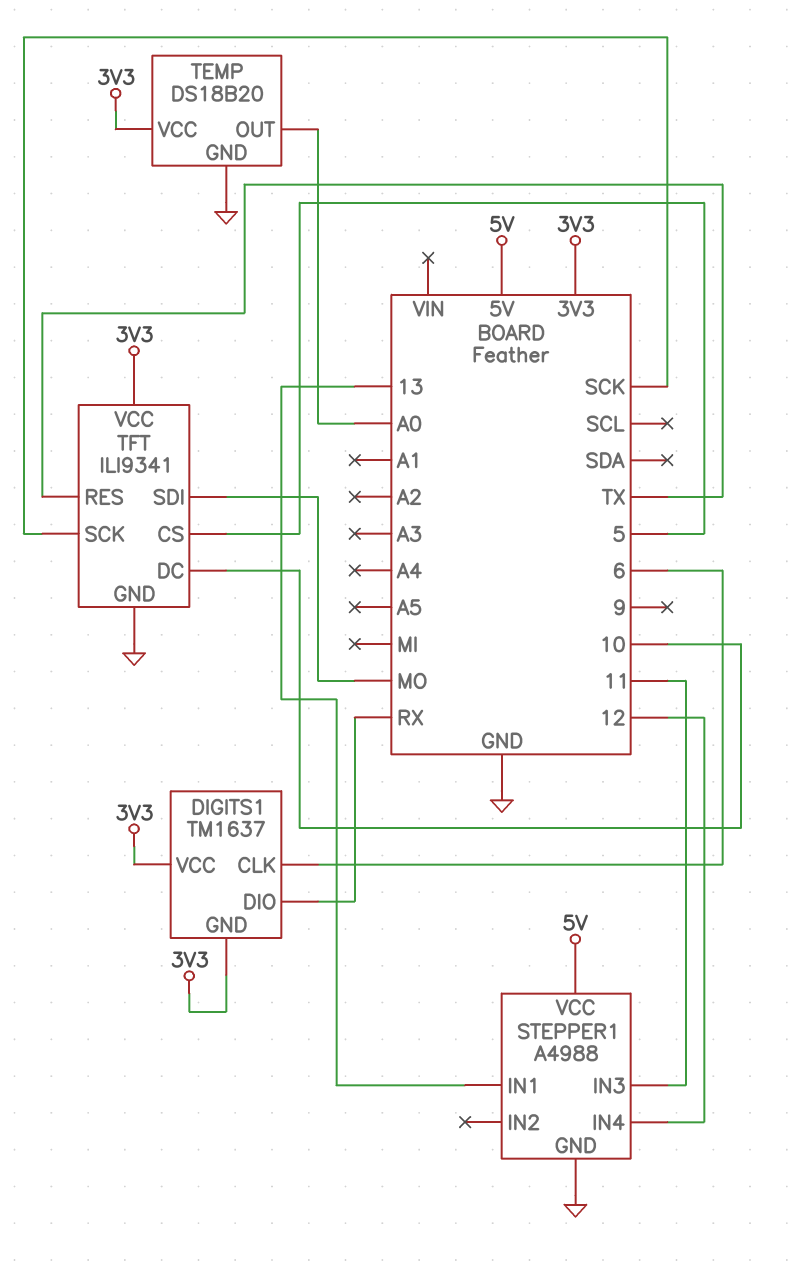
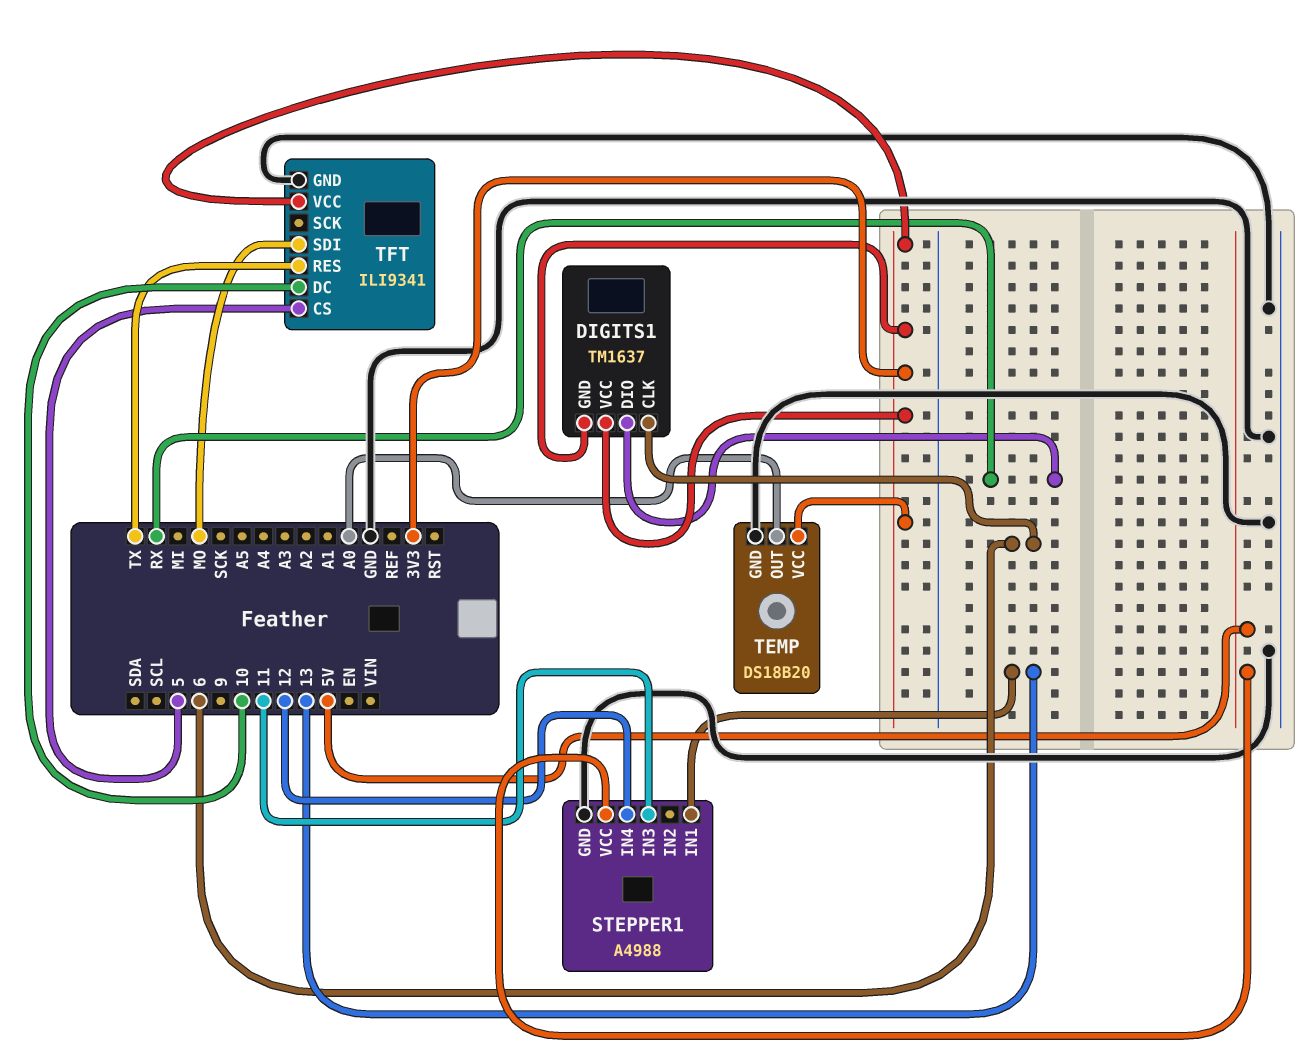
TFT pin SCK: SCK -> none

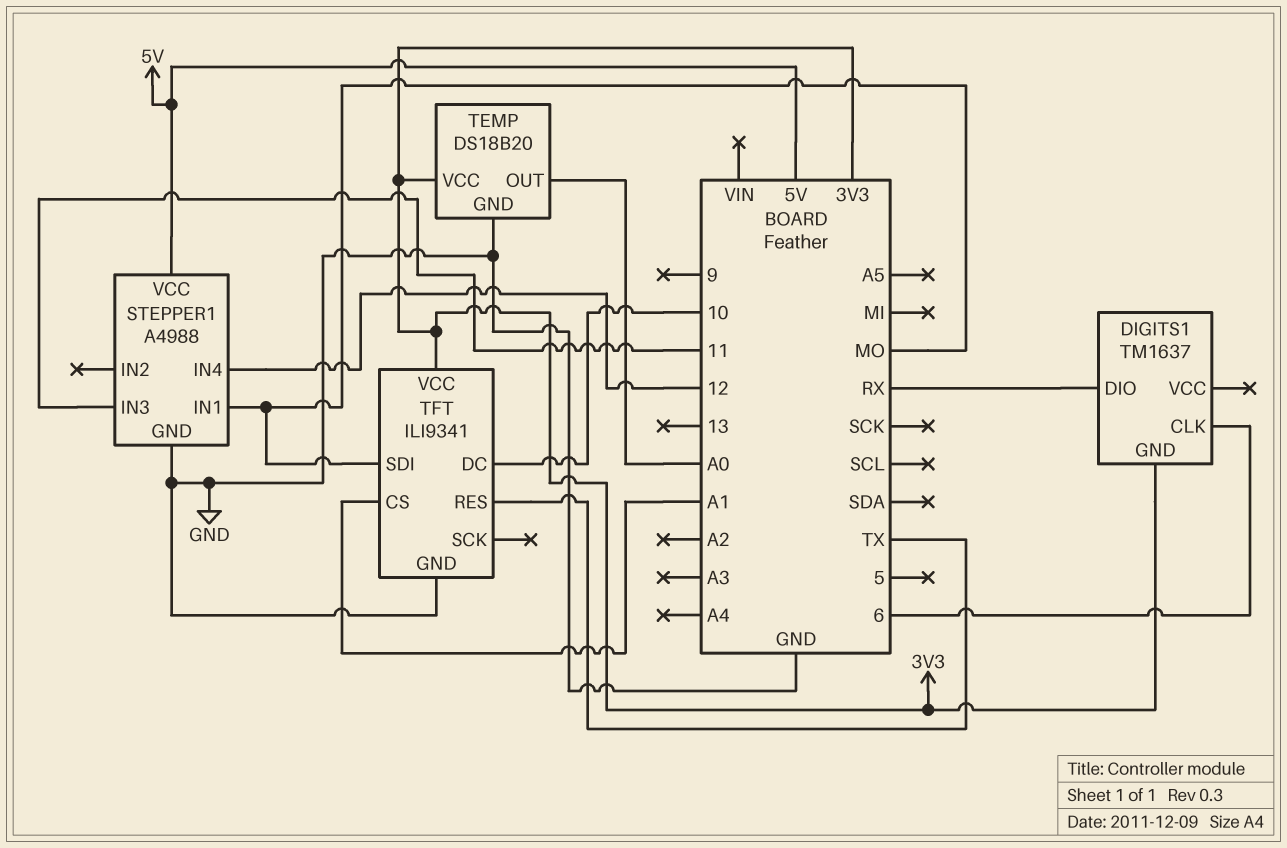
DIGITS1 pin VCC: 3V3 -> none
STEPPER1 pin IN1: 13 -> MO
TFT pin CS: 5 -> A1

